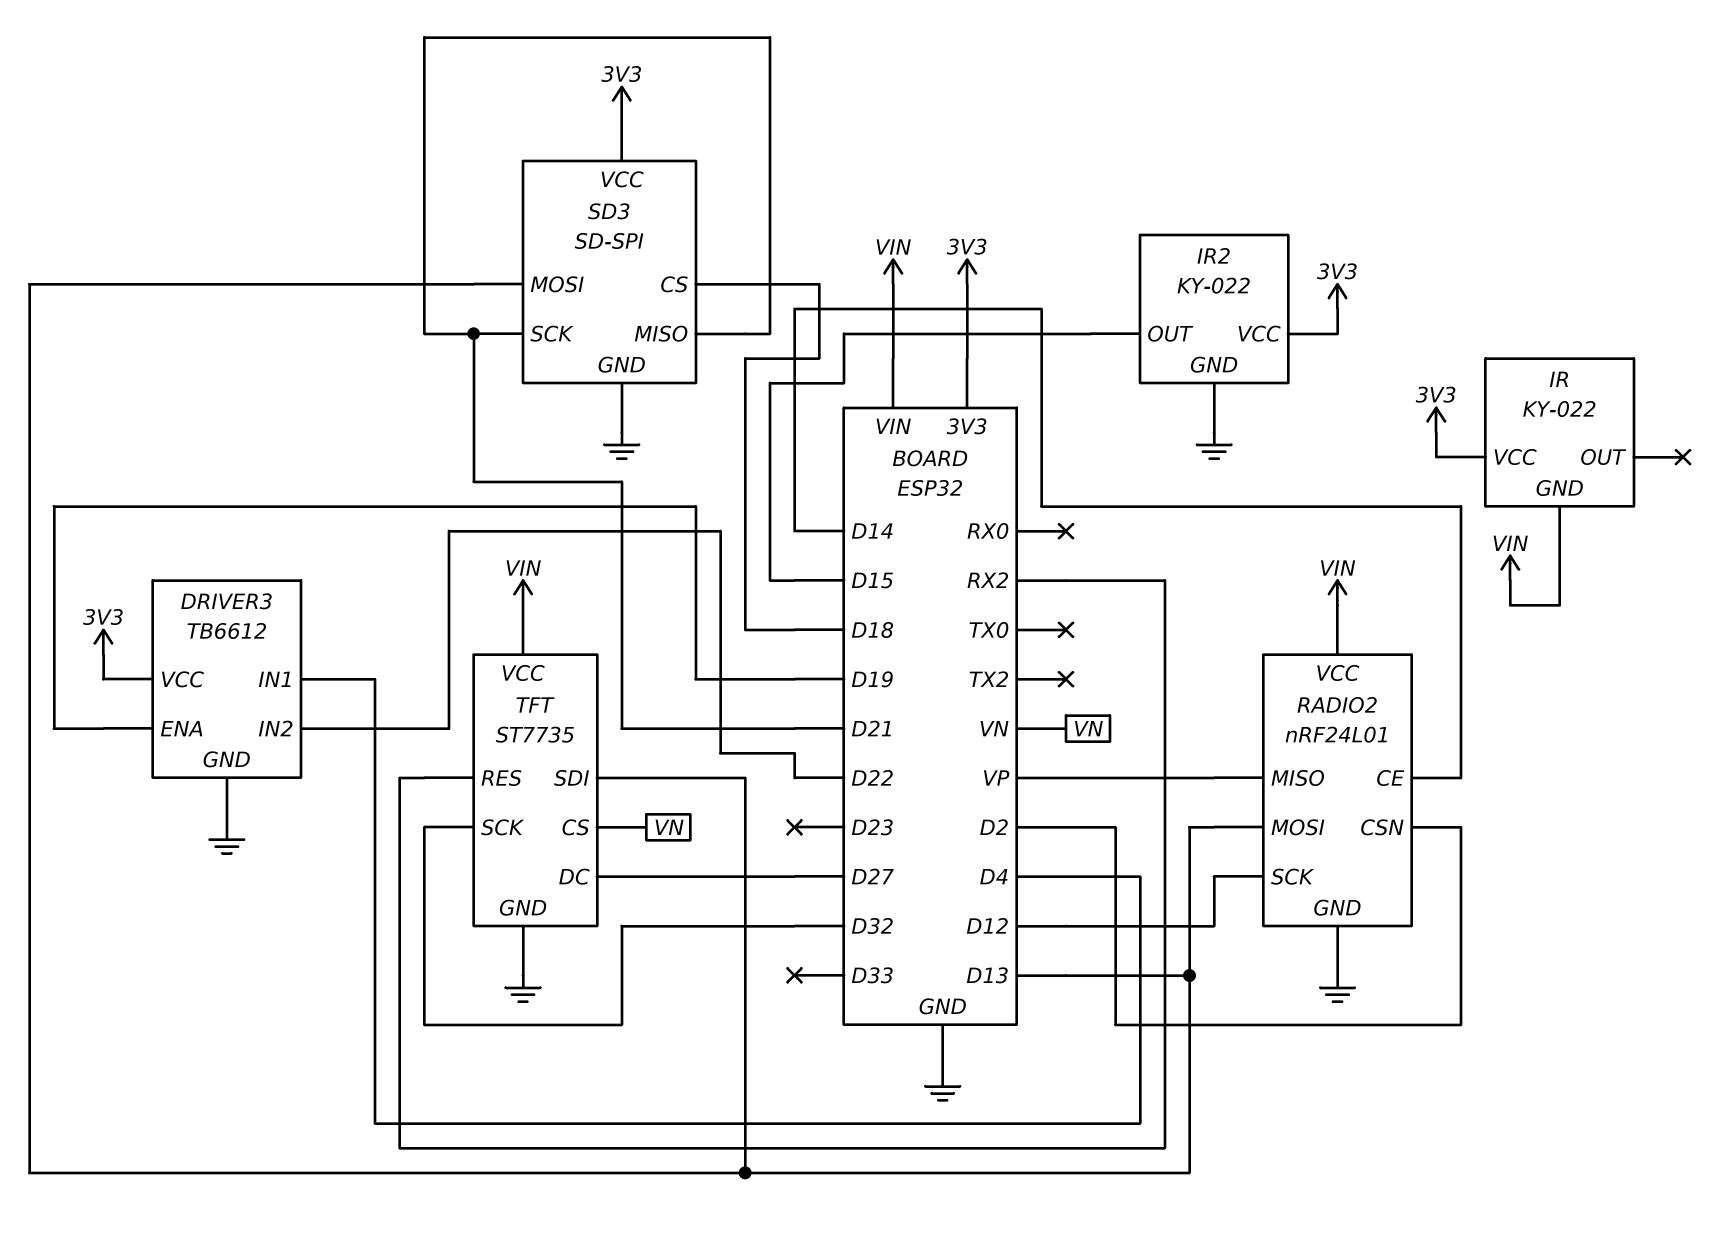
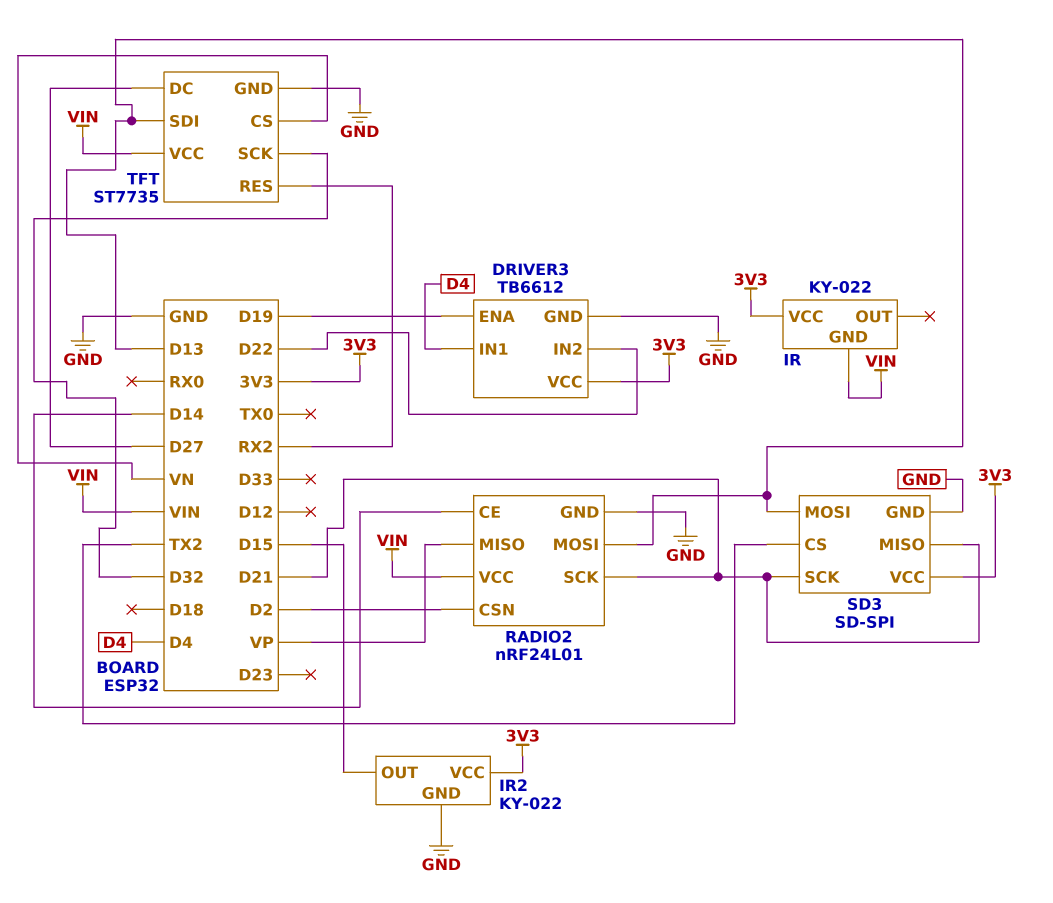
RADIO2 pin SCK: D12 -> D21
SD3 pin CS: D18 -> TX2

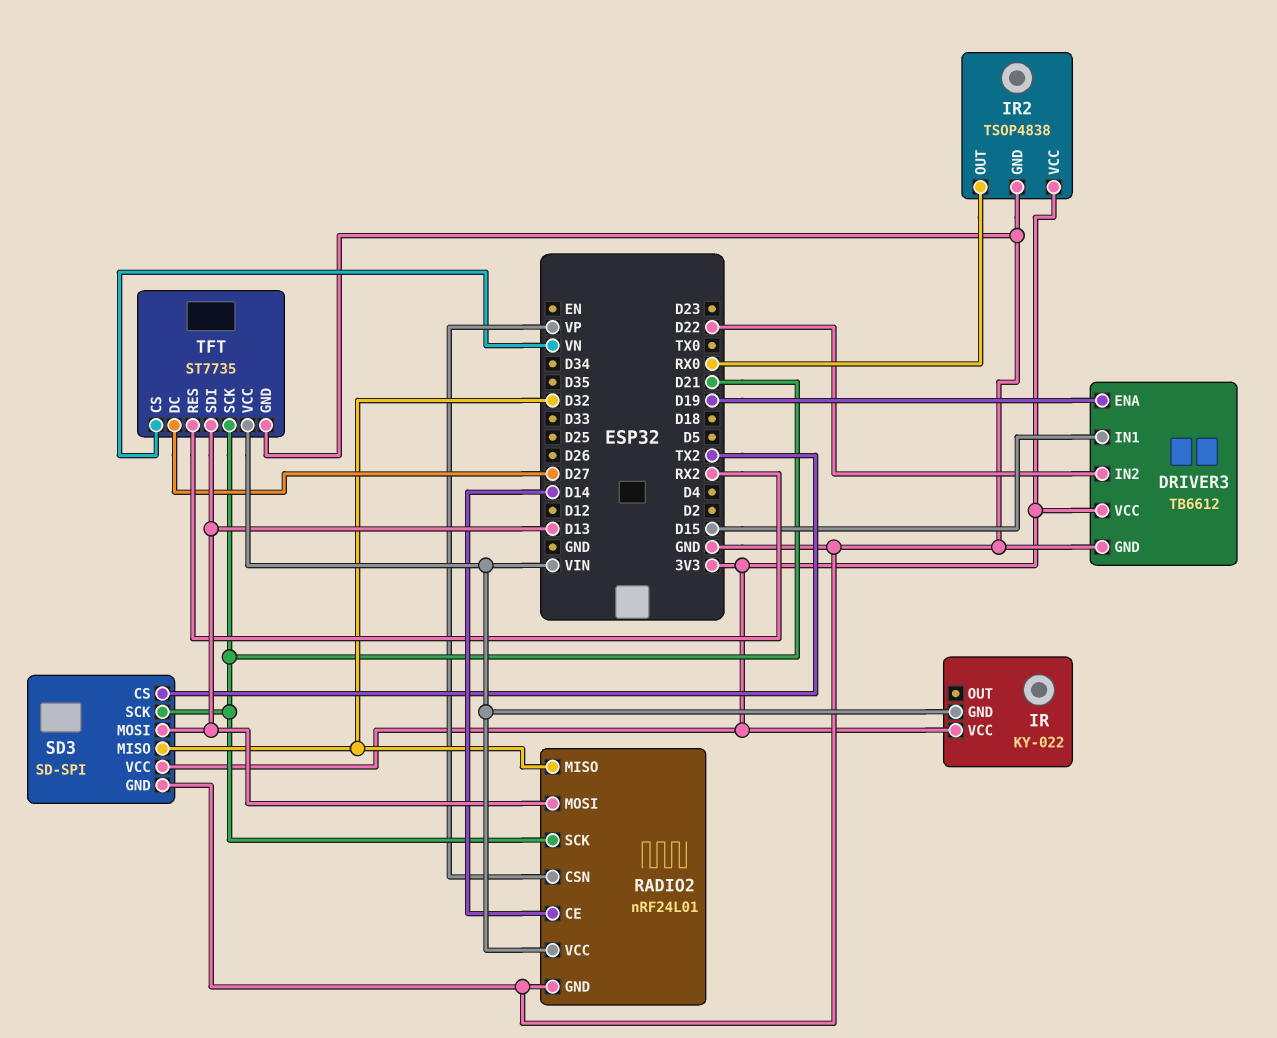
DRIVER3 pin IN1: D4 -> D15
IR2: KY-022 -> TSOP4838
IR2 pin OUT: D15 -> RX0
RADIO2 pin CSN: D2 -> VP
RADIO2 pin MISO: VP -> D32
SD3 pin MISO: D21 -> D32
TFT pin SCK: D32 -> D21

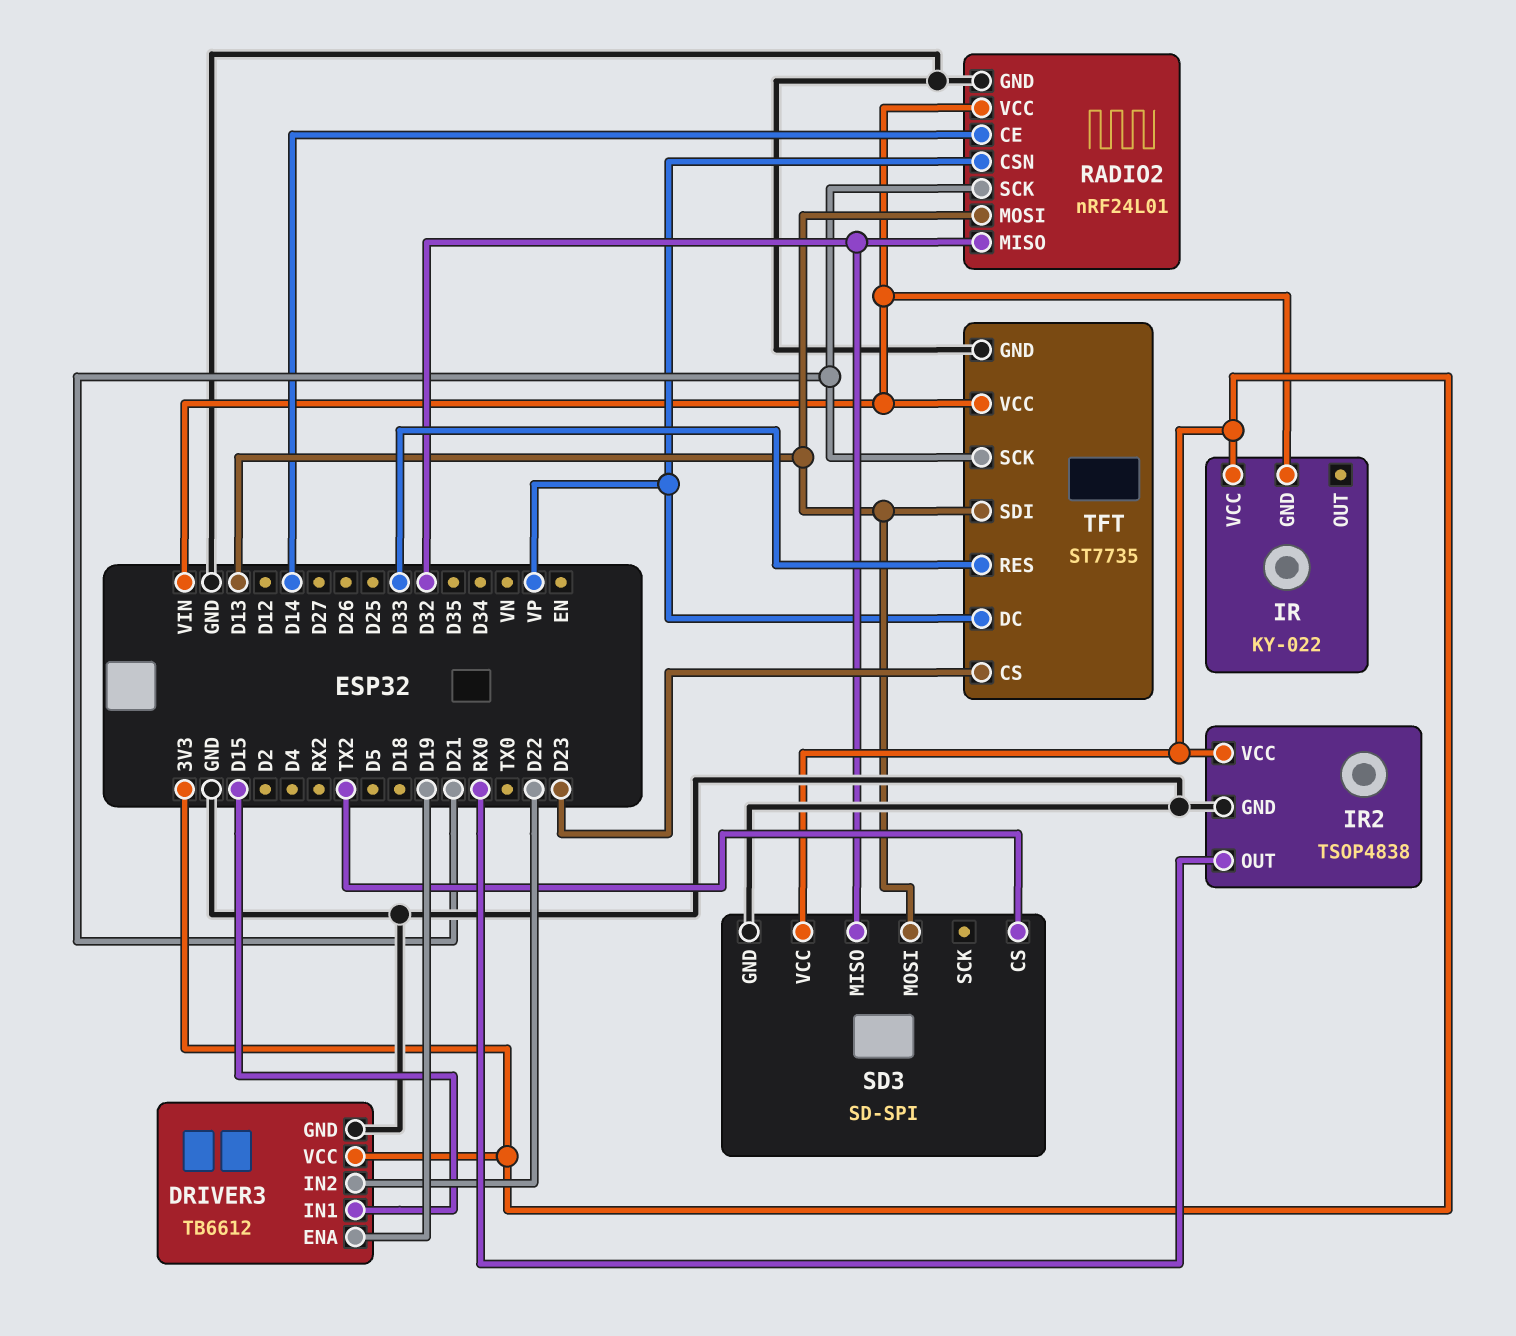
SD3 pin SCK: D21 -> none
TFT pin CS: VN -> D23
TFT pin DC: D27 -> VP
TFT pin RES: RX2 -> D33

